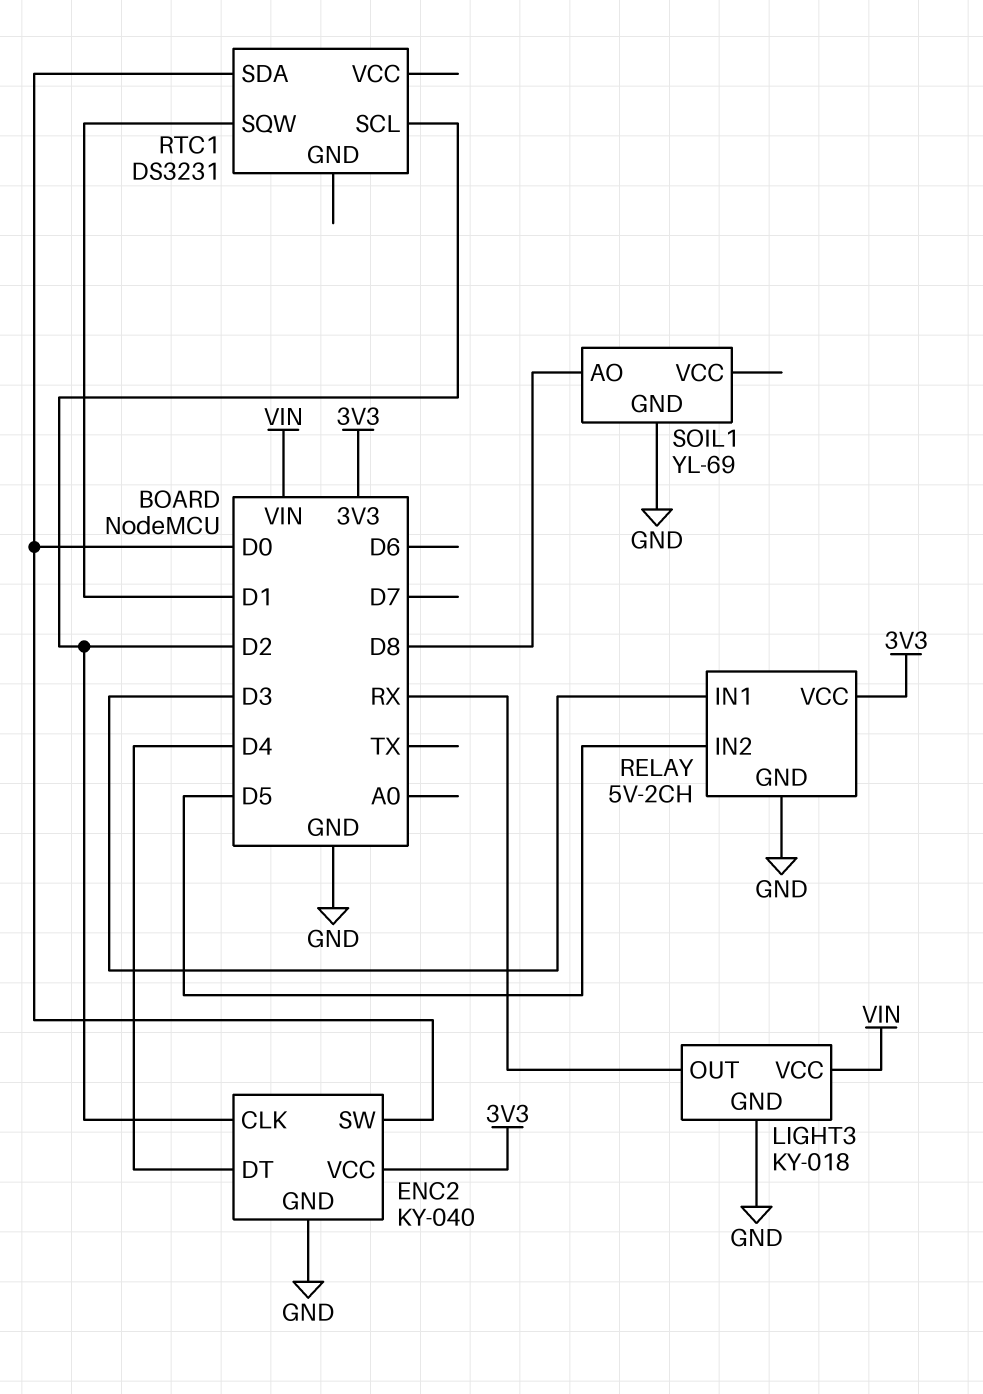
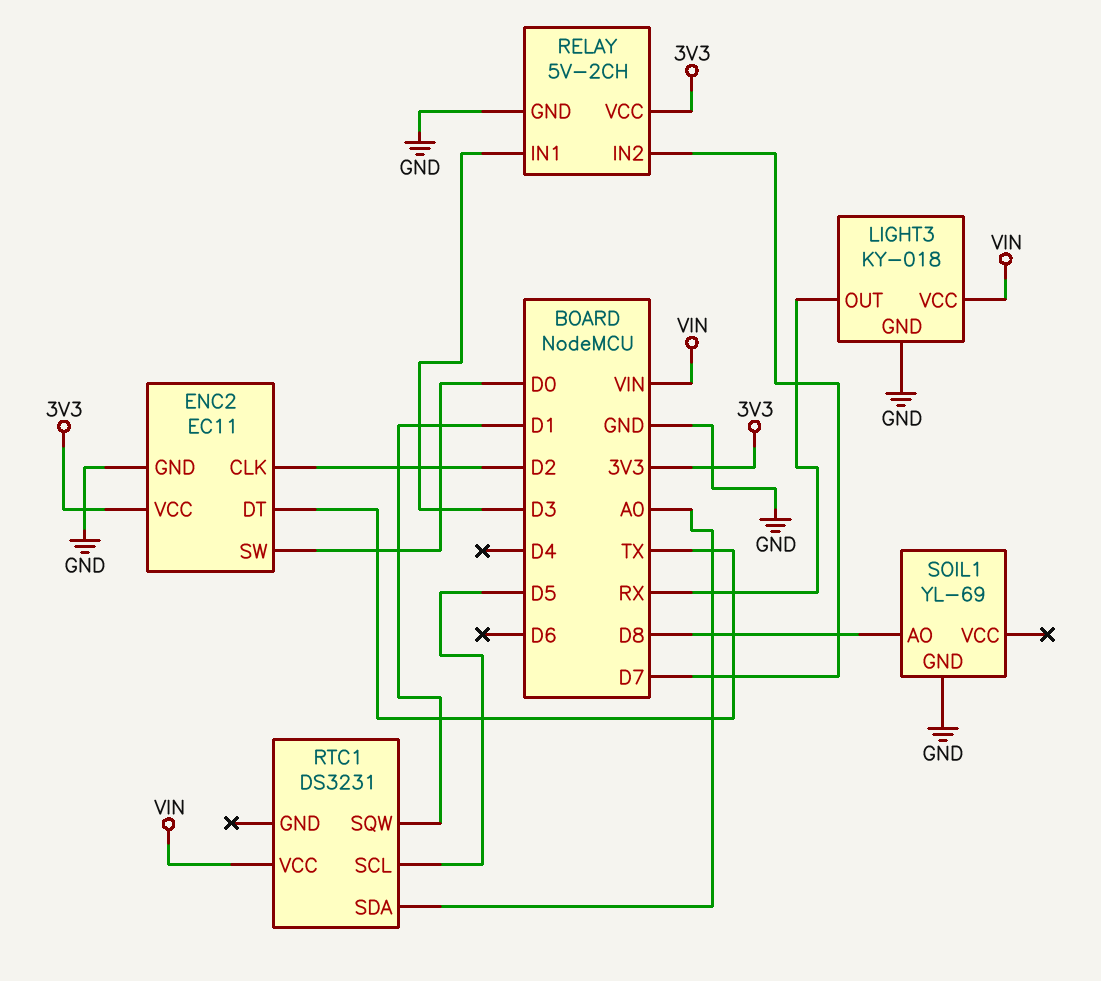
ENC2: KY-040 -> EC11
ENC2 pin DT: D4 -> TX
RELAY pin IN2: D5 -> D7
RTC1 pin SCL: D2 -> D5
RTC1 pin SDA: D0 -> A0
RTC1 pin VCC: none -> VIN

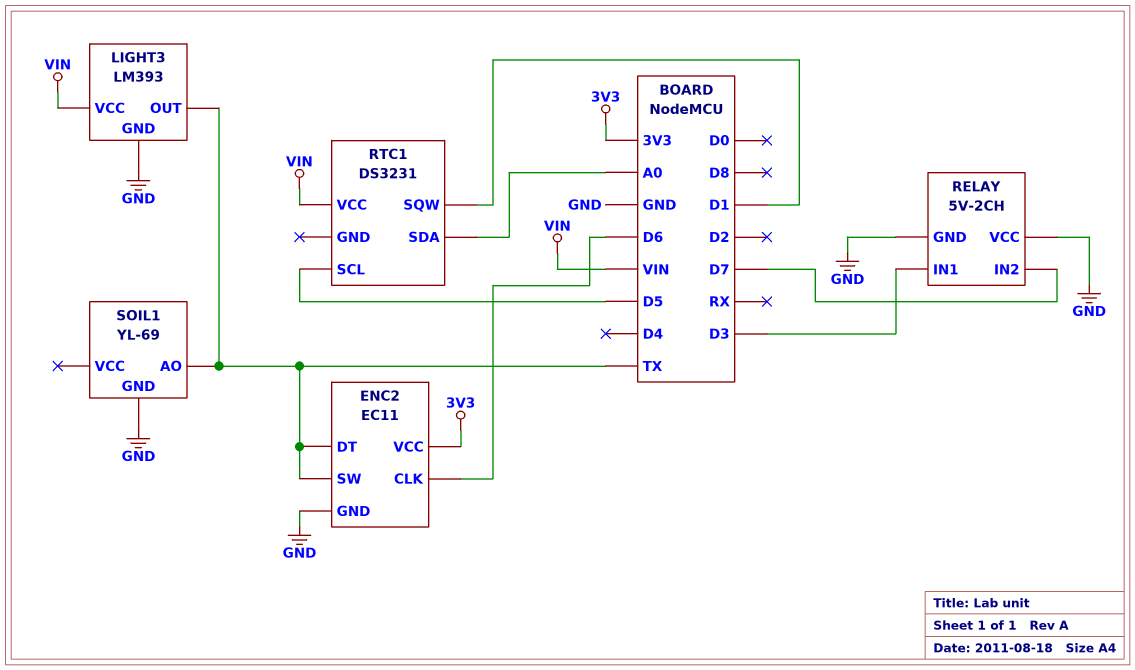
ENC2 pin CLK: D2 -> D6
ENC2 pin SW: D0 -> TX
LIGHT3: KY-018 -> LM393
LIGHT3 pin OUT: RX -> TX
RELAY pin VCC: 3V3 -> GND
SOIL1 pin AO: D8 -> TX

